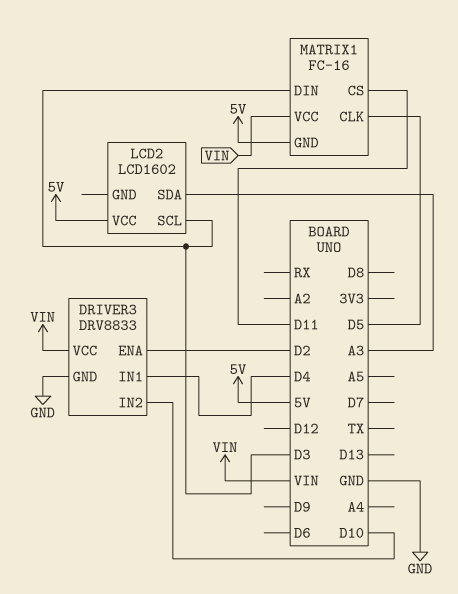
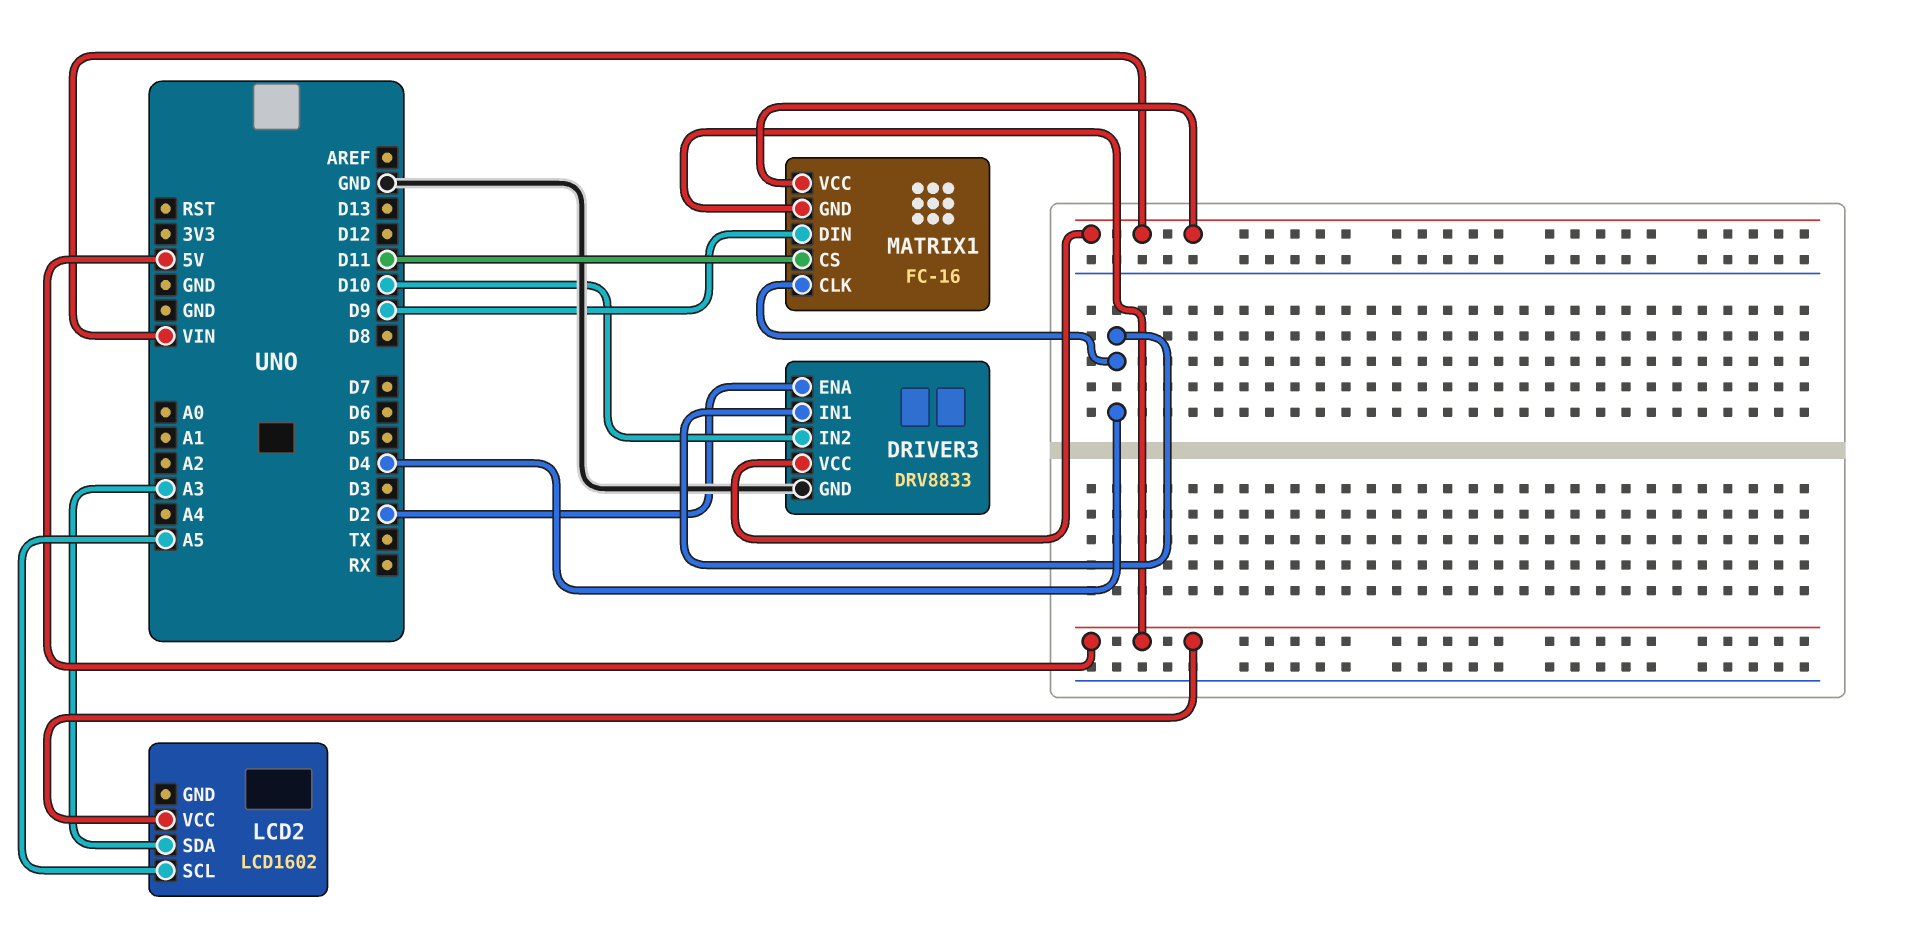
LCD2 pin SCL: D3 -> A5
MATRIX1 pin CLK: D5 -> D4
MATRIX1 pin DIN: D3 -> D9

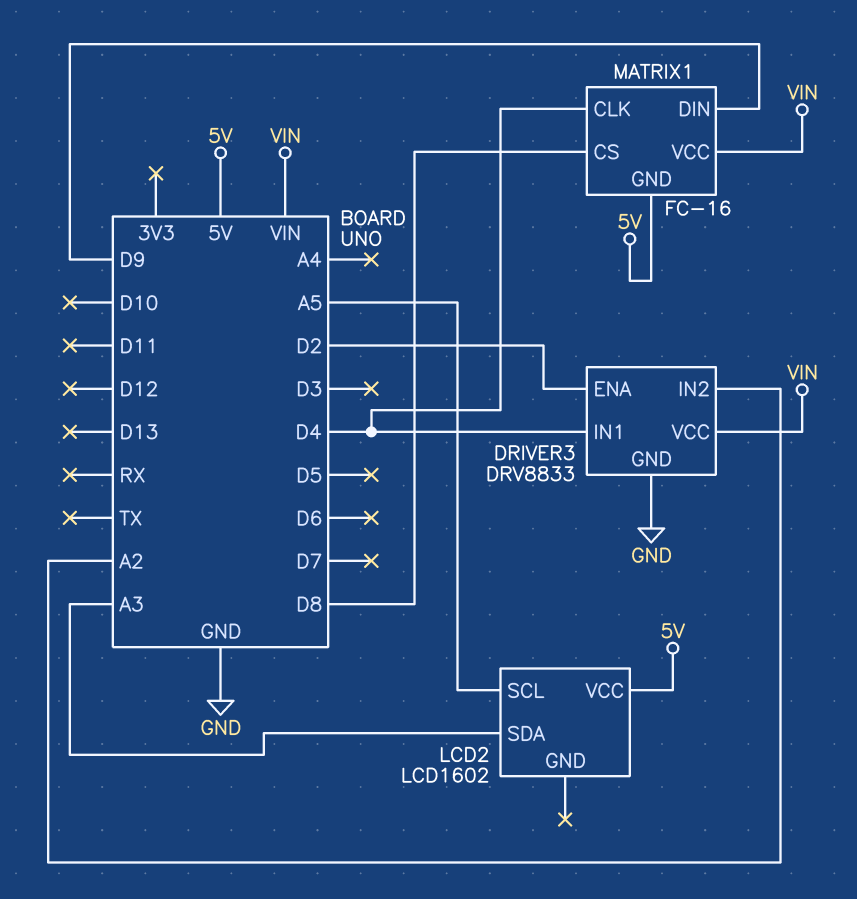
DRIVER3 pin IN2: D10 -> A2
MATRIX1 pin CS: D11 -> D8

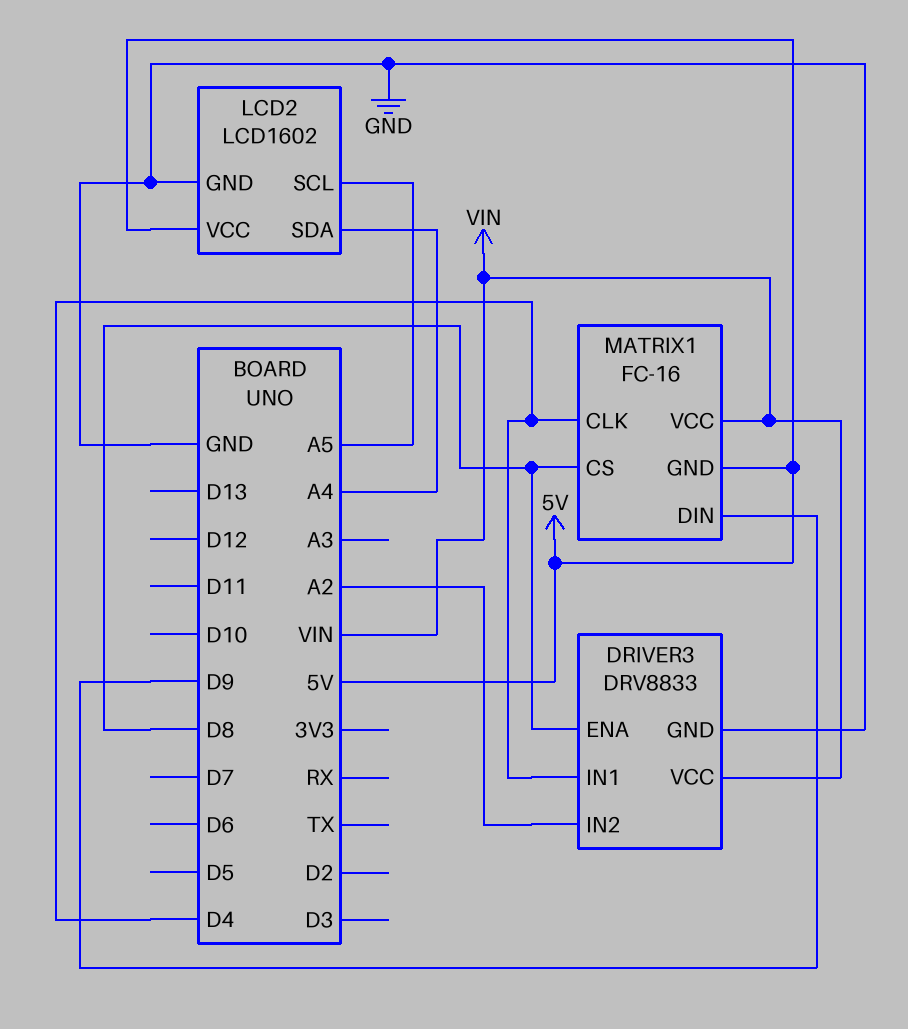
DRIVER3 pin ENA: D2 -> D8
LCD2 pin GND: none -> GND
LCD2 pin SDA: A3 -> A4

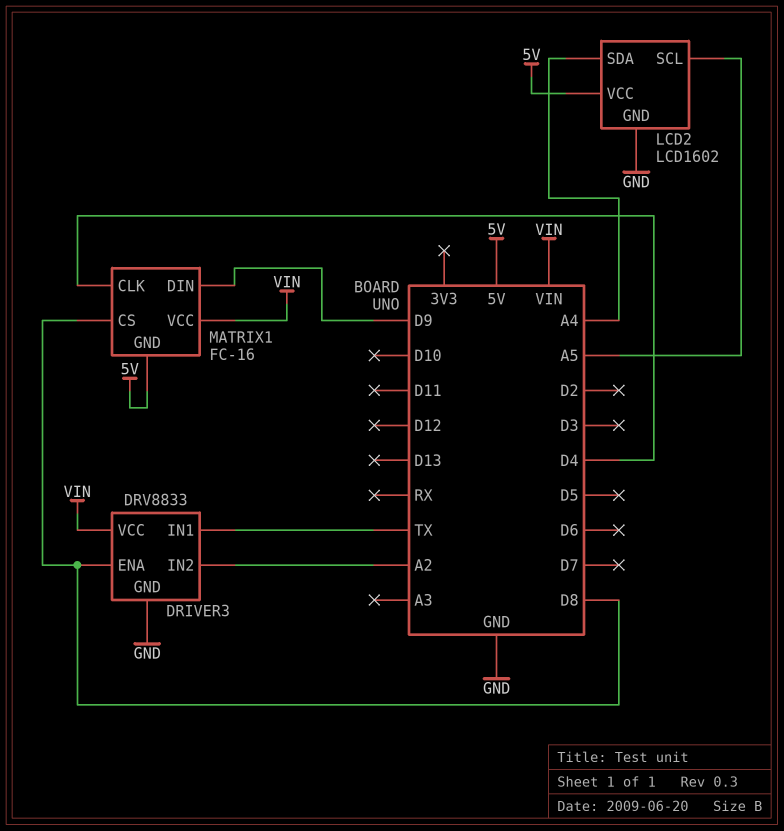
DRIVER3 pin IN1: D4 -> TX

